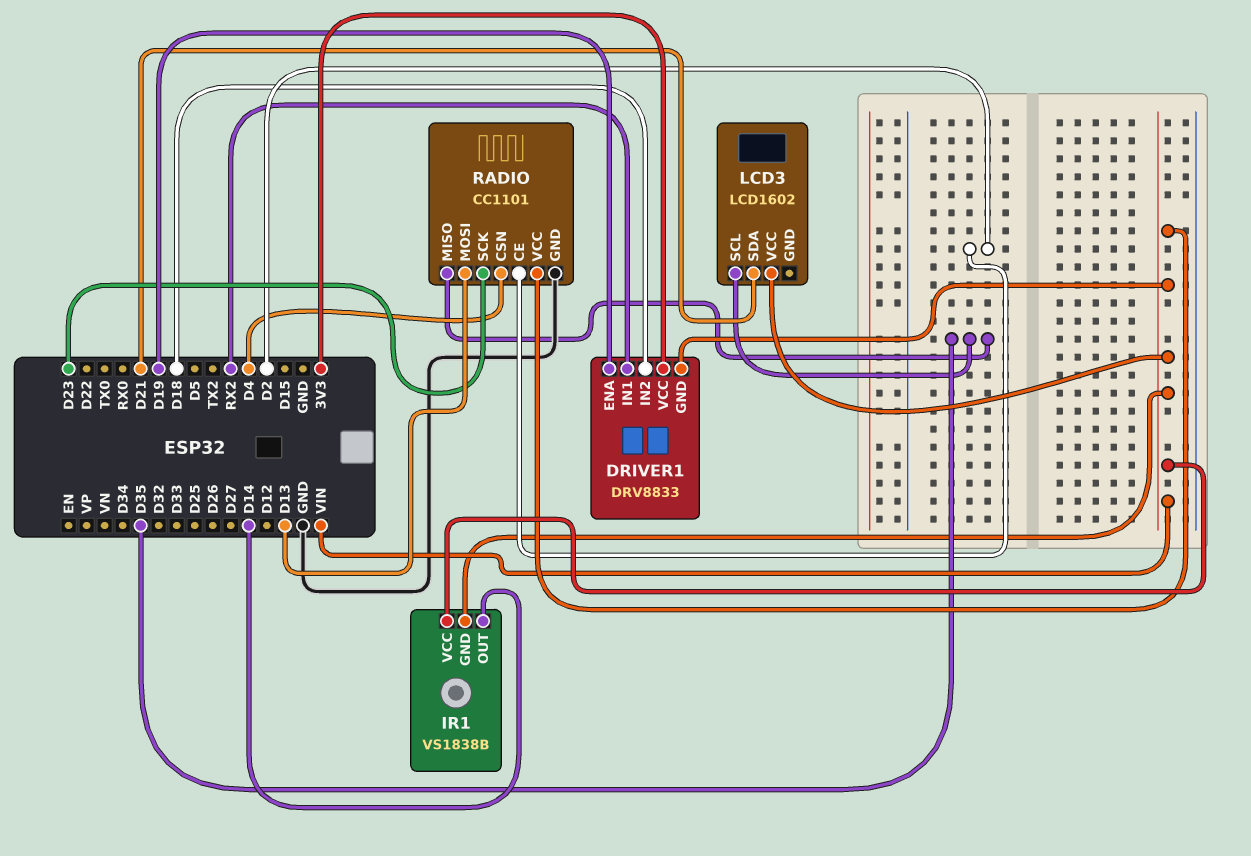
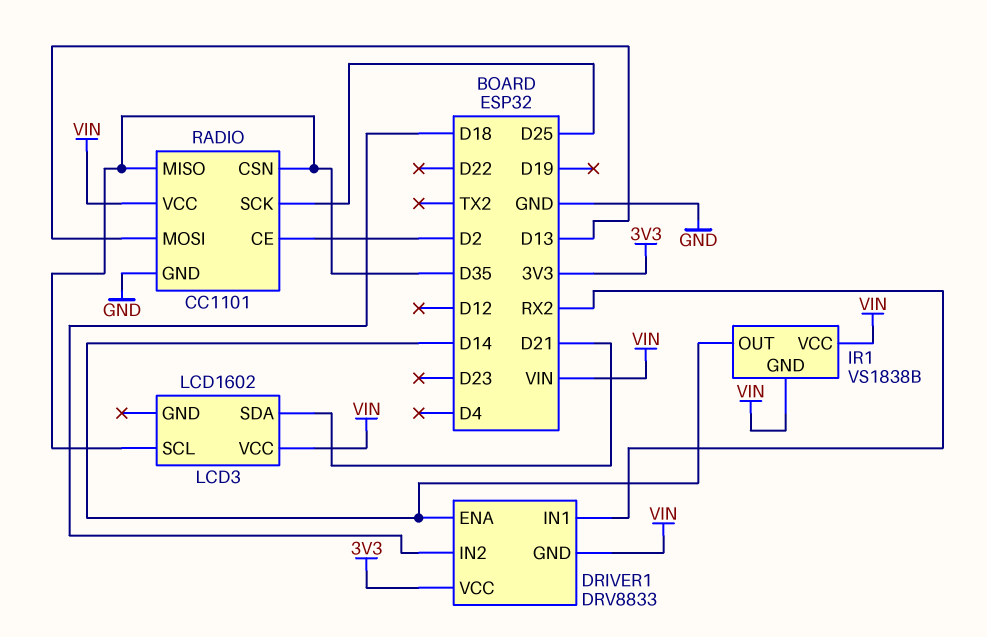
DRIVER1 pin ENA: D19 -> D14
RADIO pin CSN: D4 -> D35
RADIO pin SCK: D23 -> D25

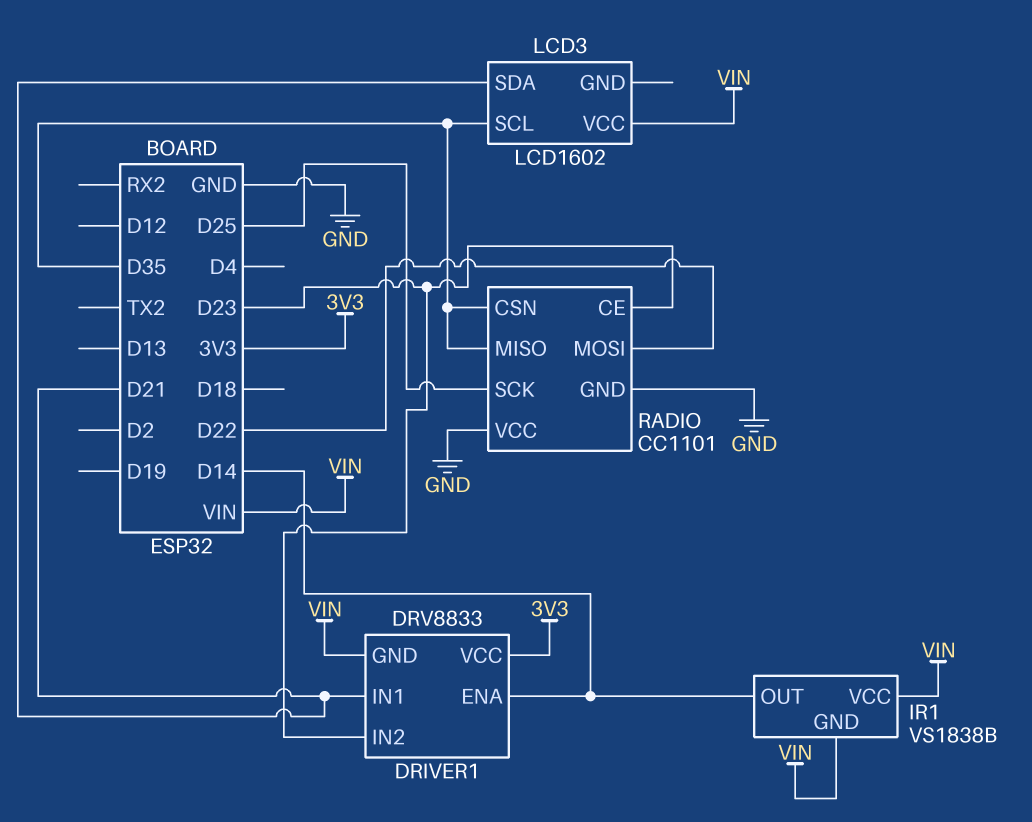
DRIVER1 pin IN1: RX2 -> D21
DRIVER1 pin IN2: D18 -> D23
RADIO pin CE: D2 -> D23
RADIO pin MOSI: D13 -> D22
RADIO pin VCC: VIN -> GND

